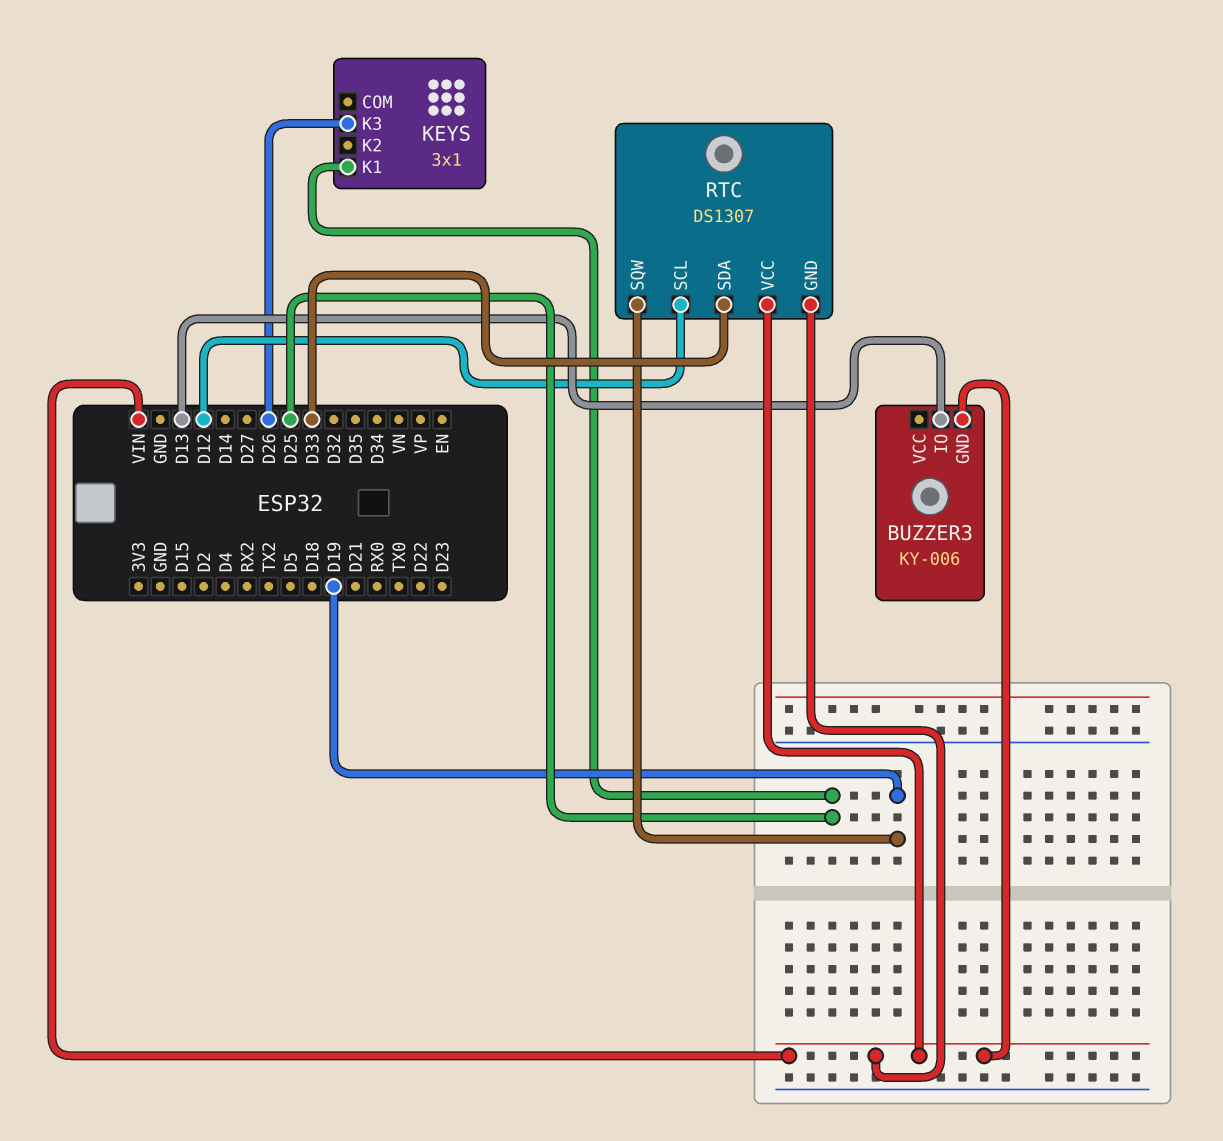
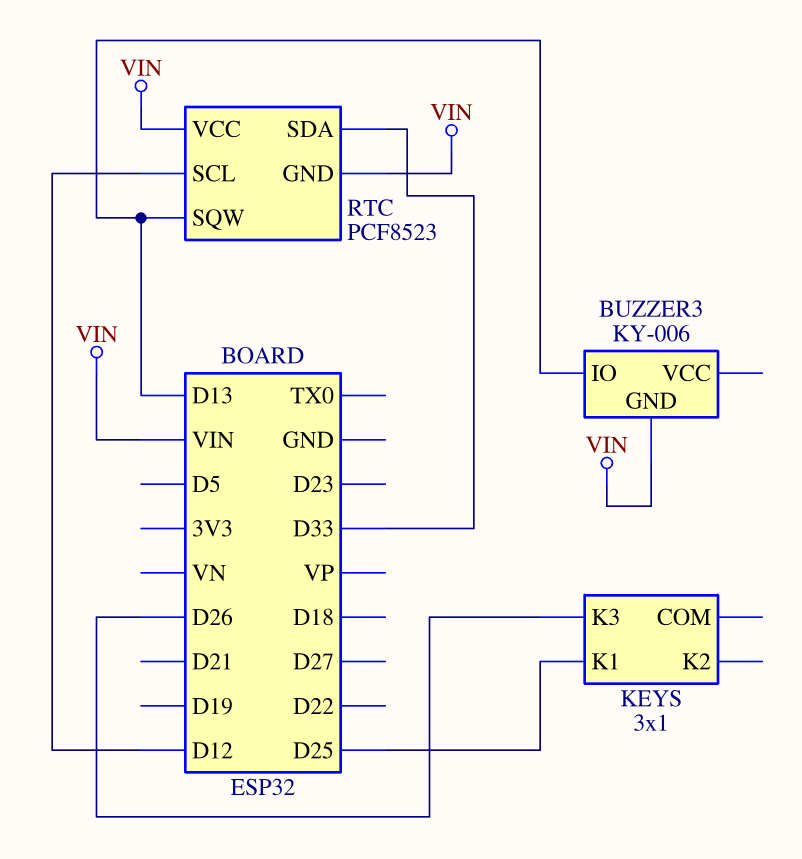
RTC: DS1307 -> PCF8523
RTC pin SQW: D19 -> D13

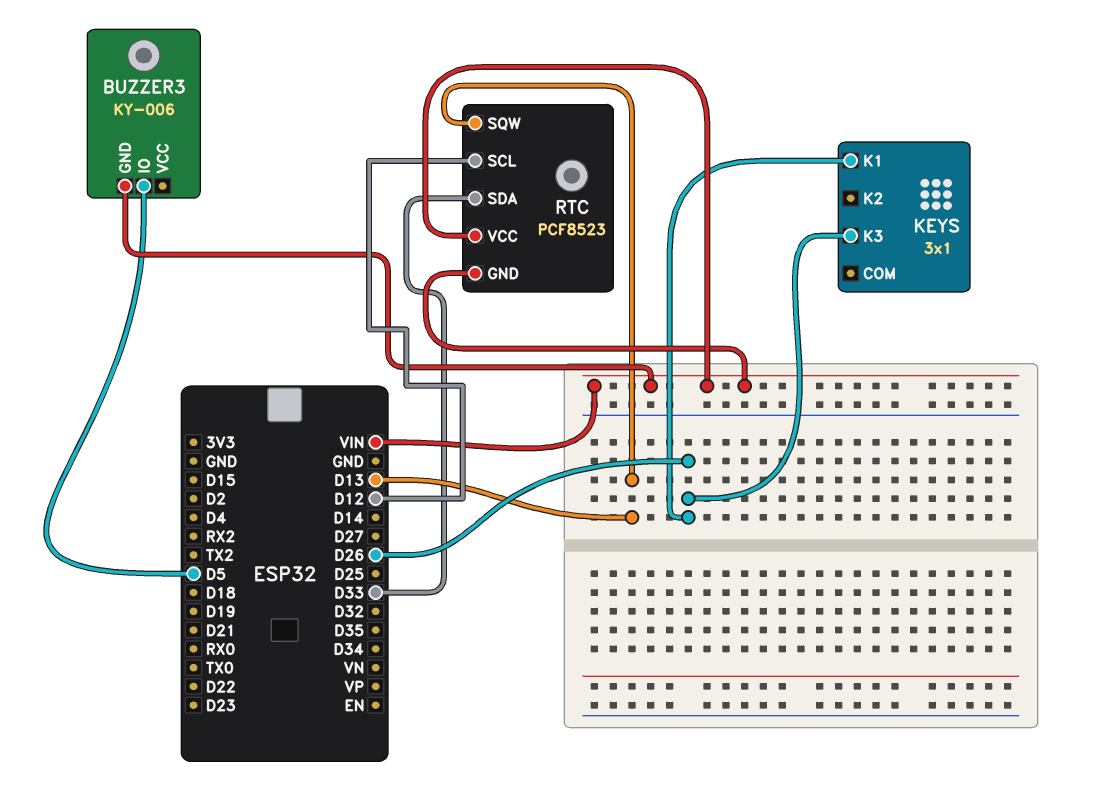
BUZZER3 pin IO: D13 -> D5
KEYS pin K1: D25 -> D26

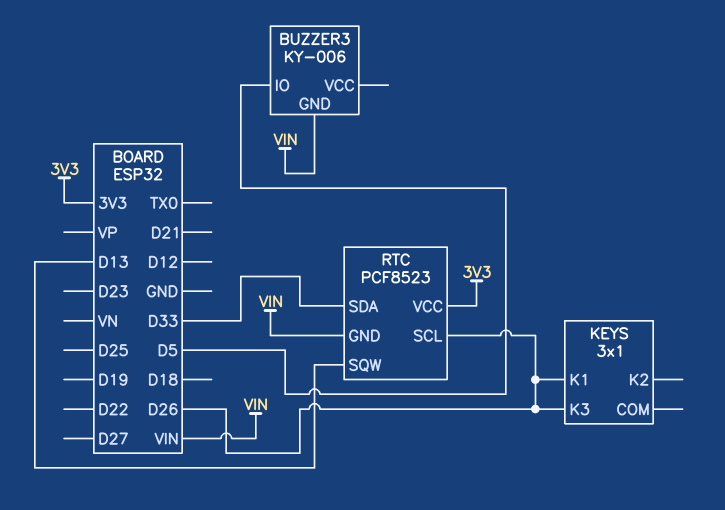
RTC pin SCL: D12 -> D26
RTC pin VCC: VIN -> 3V3

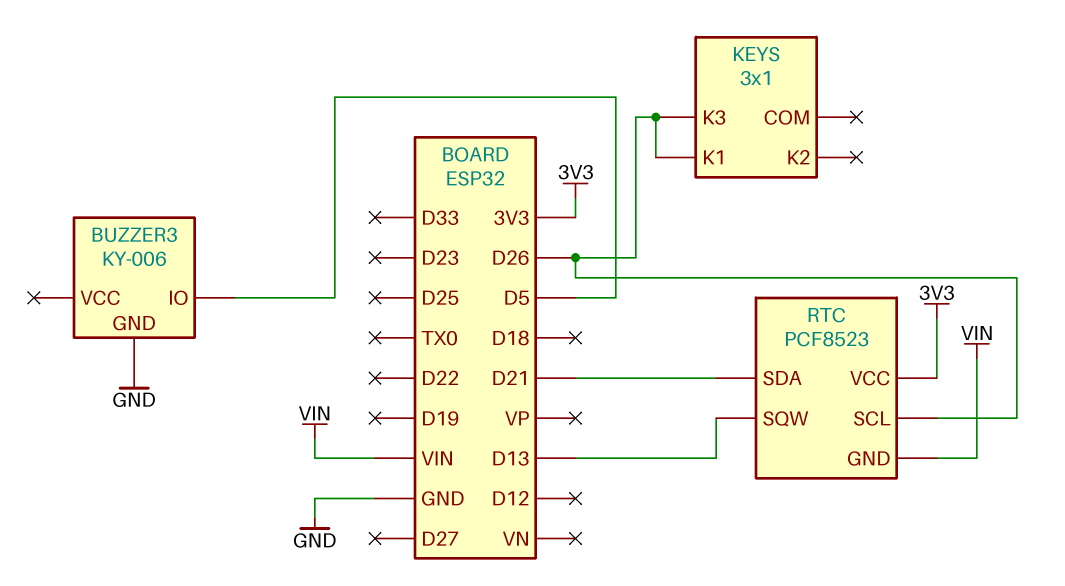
BUZZER3 pin GND: VIN -> GND
RTC pin SDA: D33 -> D21

